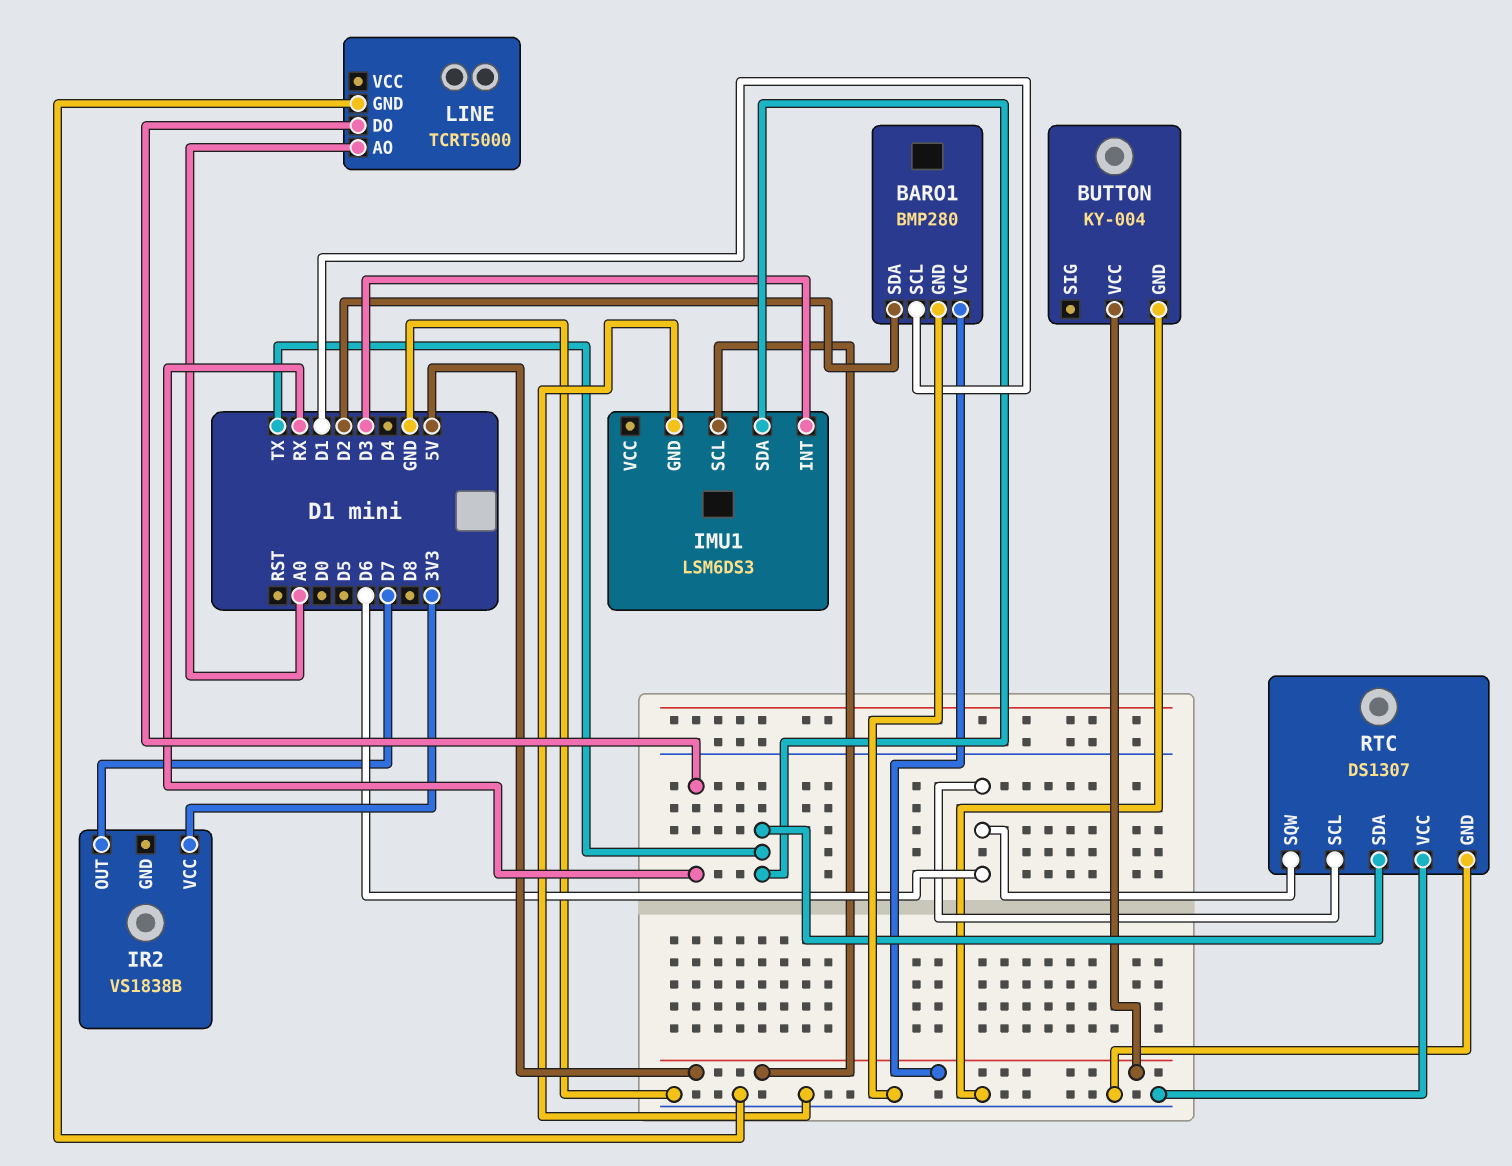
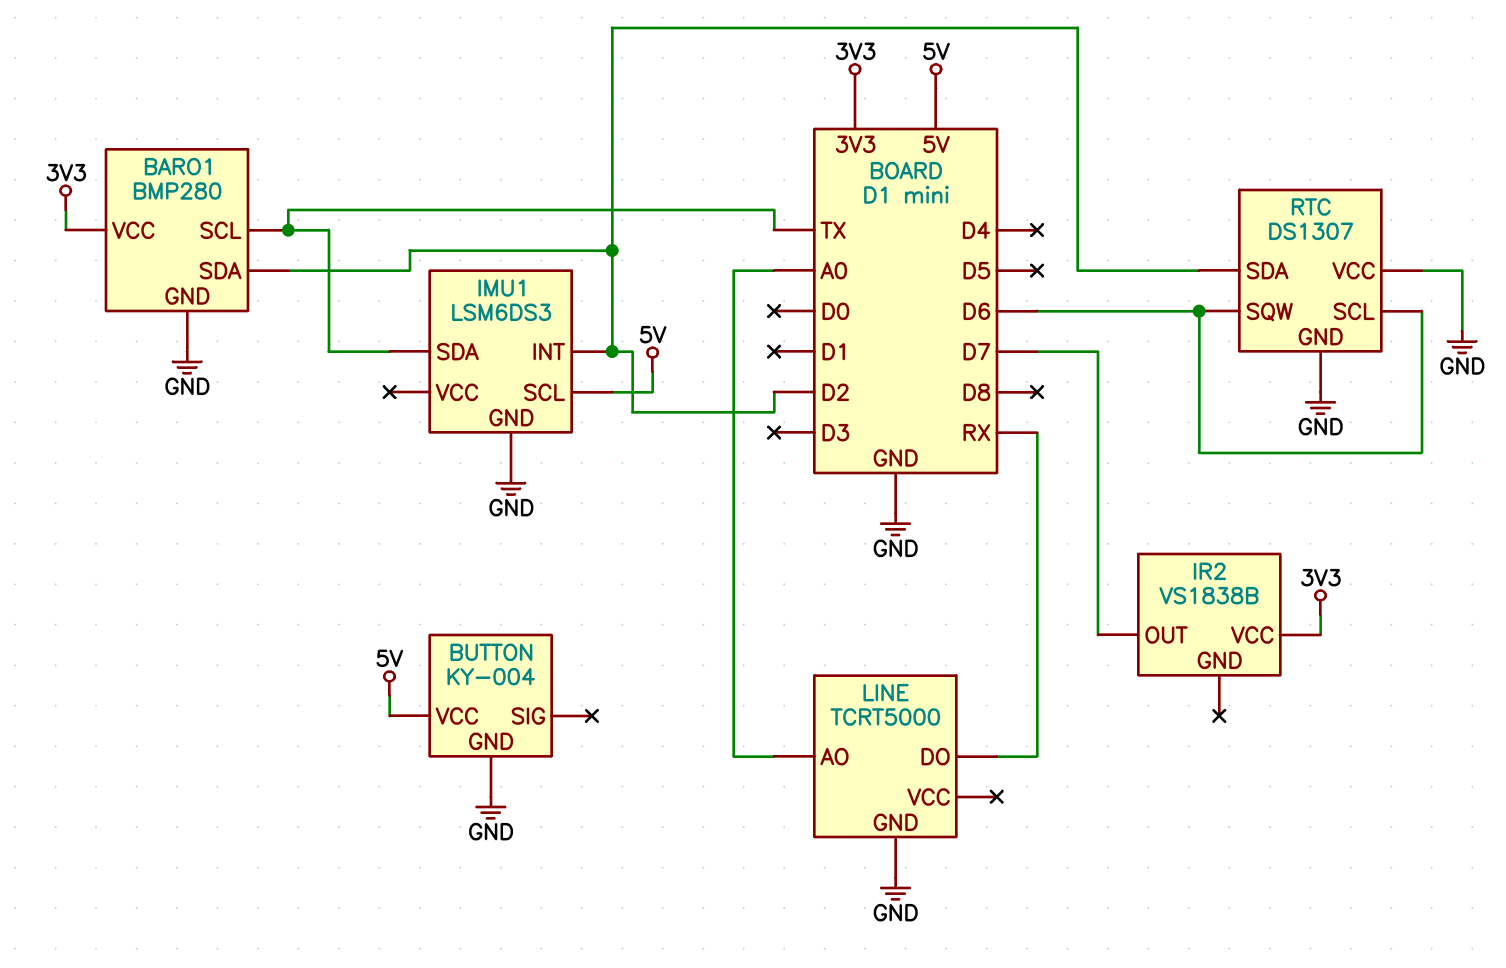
BARO1 pin SCL: D1 -> TX
BARO1 pin VCC: 5V -> 3V3
IMU1 pin INT: D3 -> D2
RTC pin SDA: TX -> D2

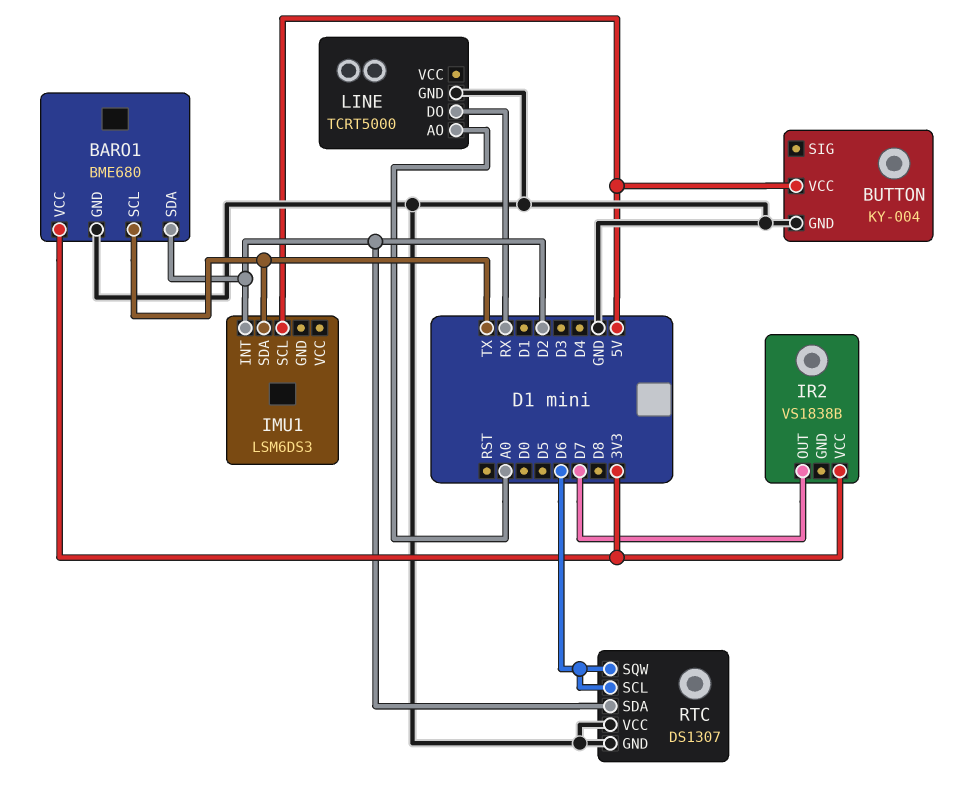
BARO1: BMP280 -> BME680
IMU1 pin GND: GND -> none

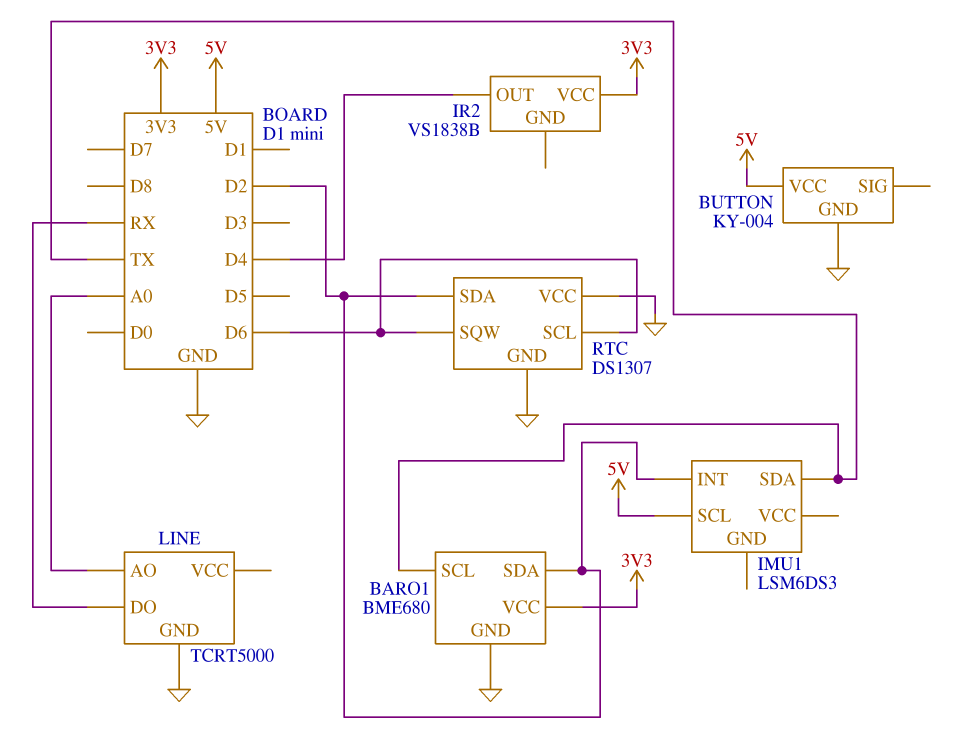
IR2 pin OUT: D7 -> D4

